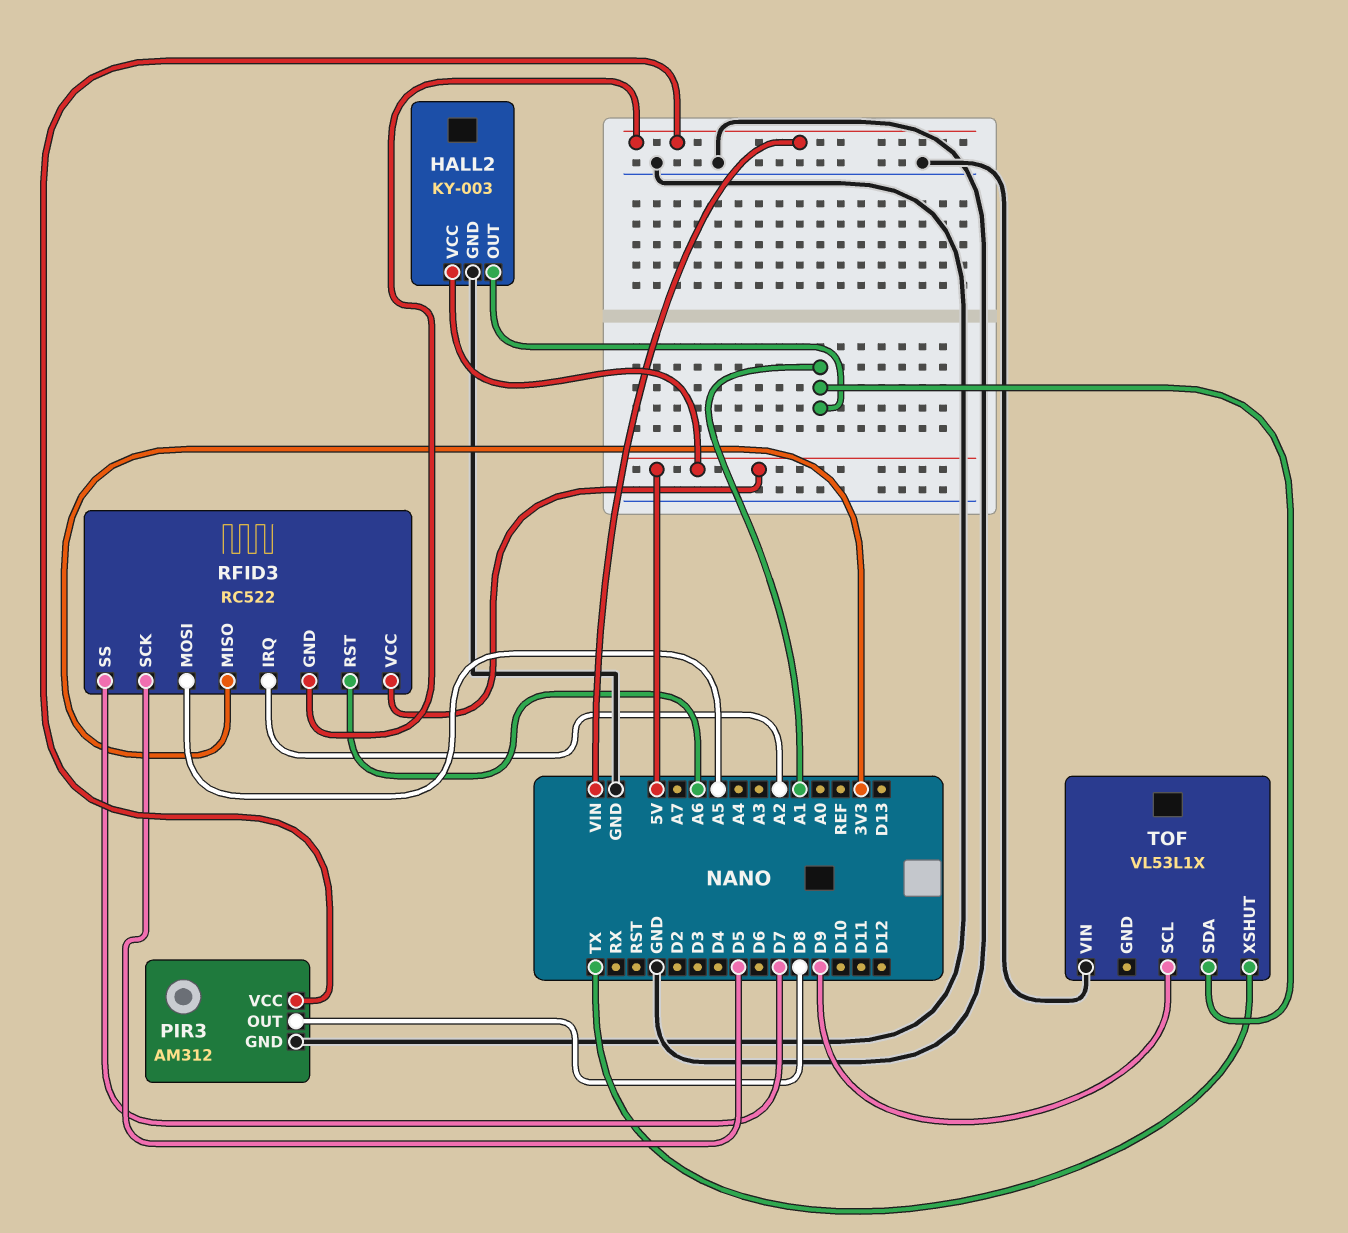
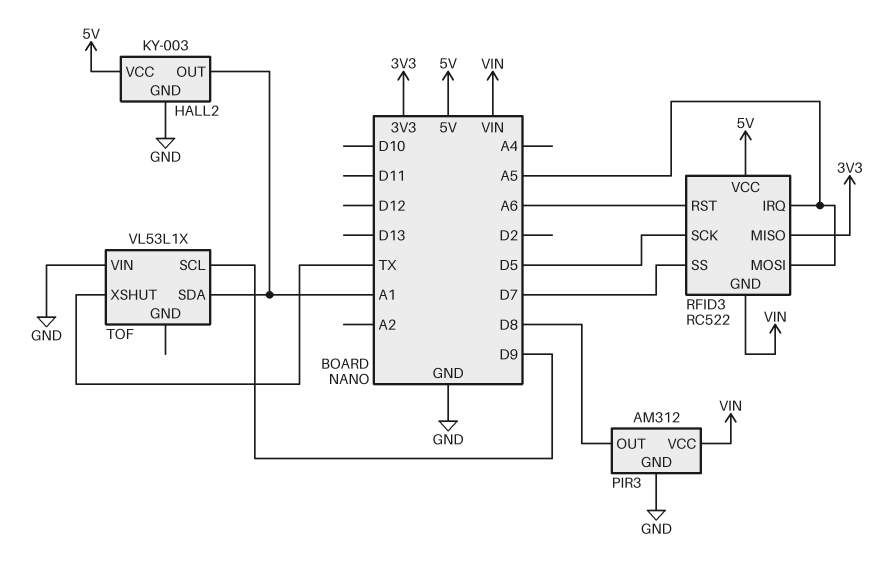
RFID3 pin IRQ: A2 -> A5

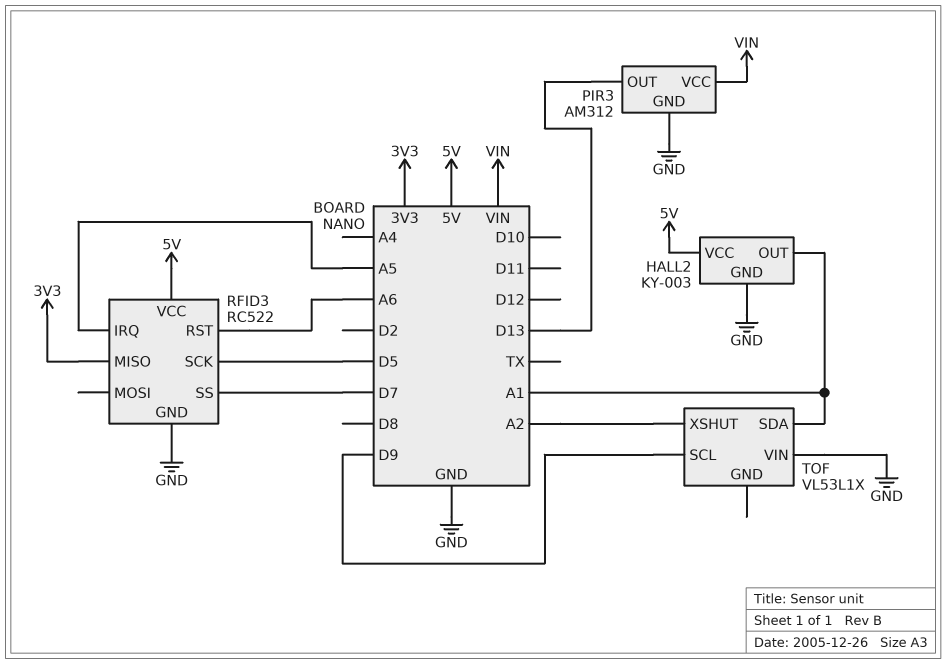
PIR3 pin OUT: D8 -> D13
RFID3 pin GND: VIN -> GND
RFID3 pin MOSI: A5 -> none
TOF pin XSHUT: TX -> A2

